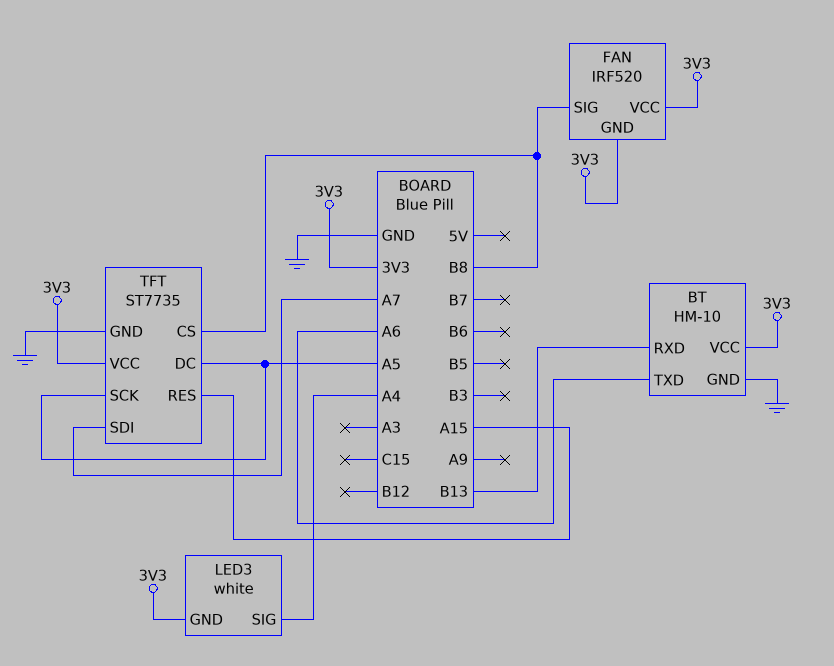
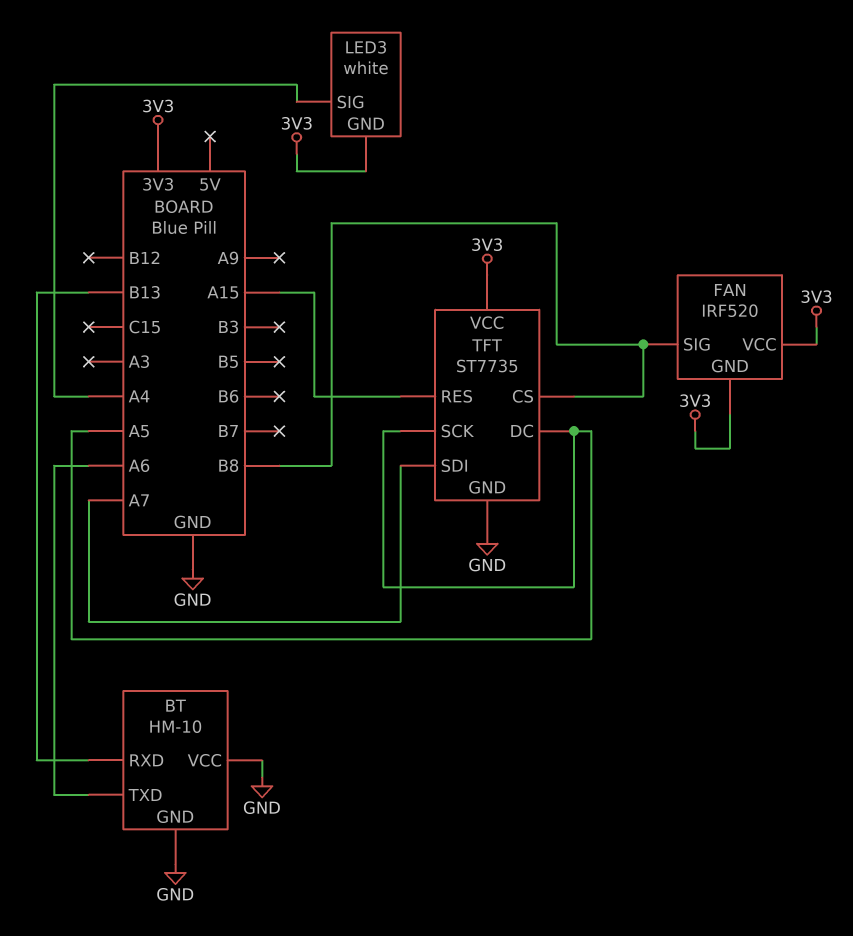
BT pin VCC: 3V3 -> GND

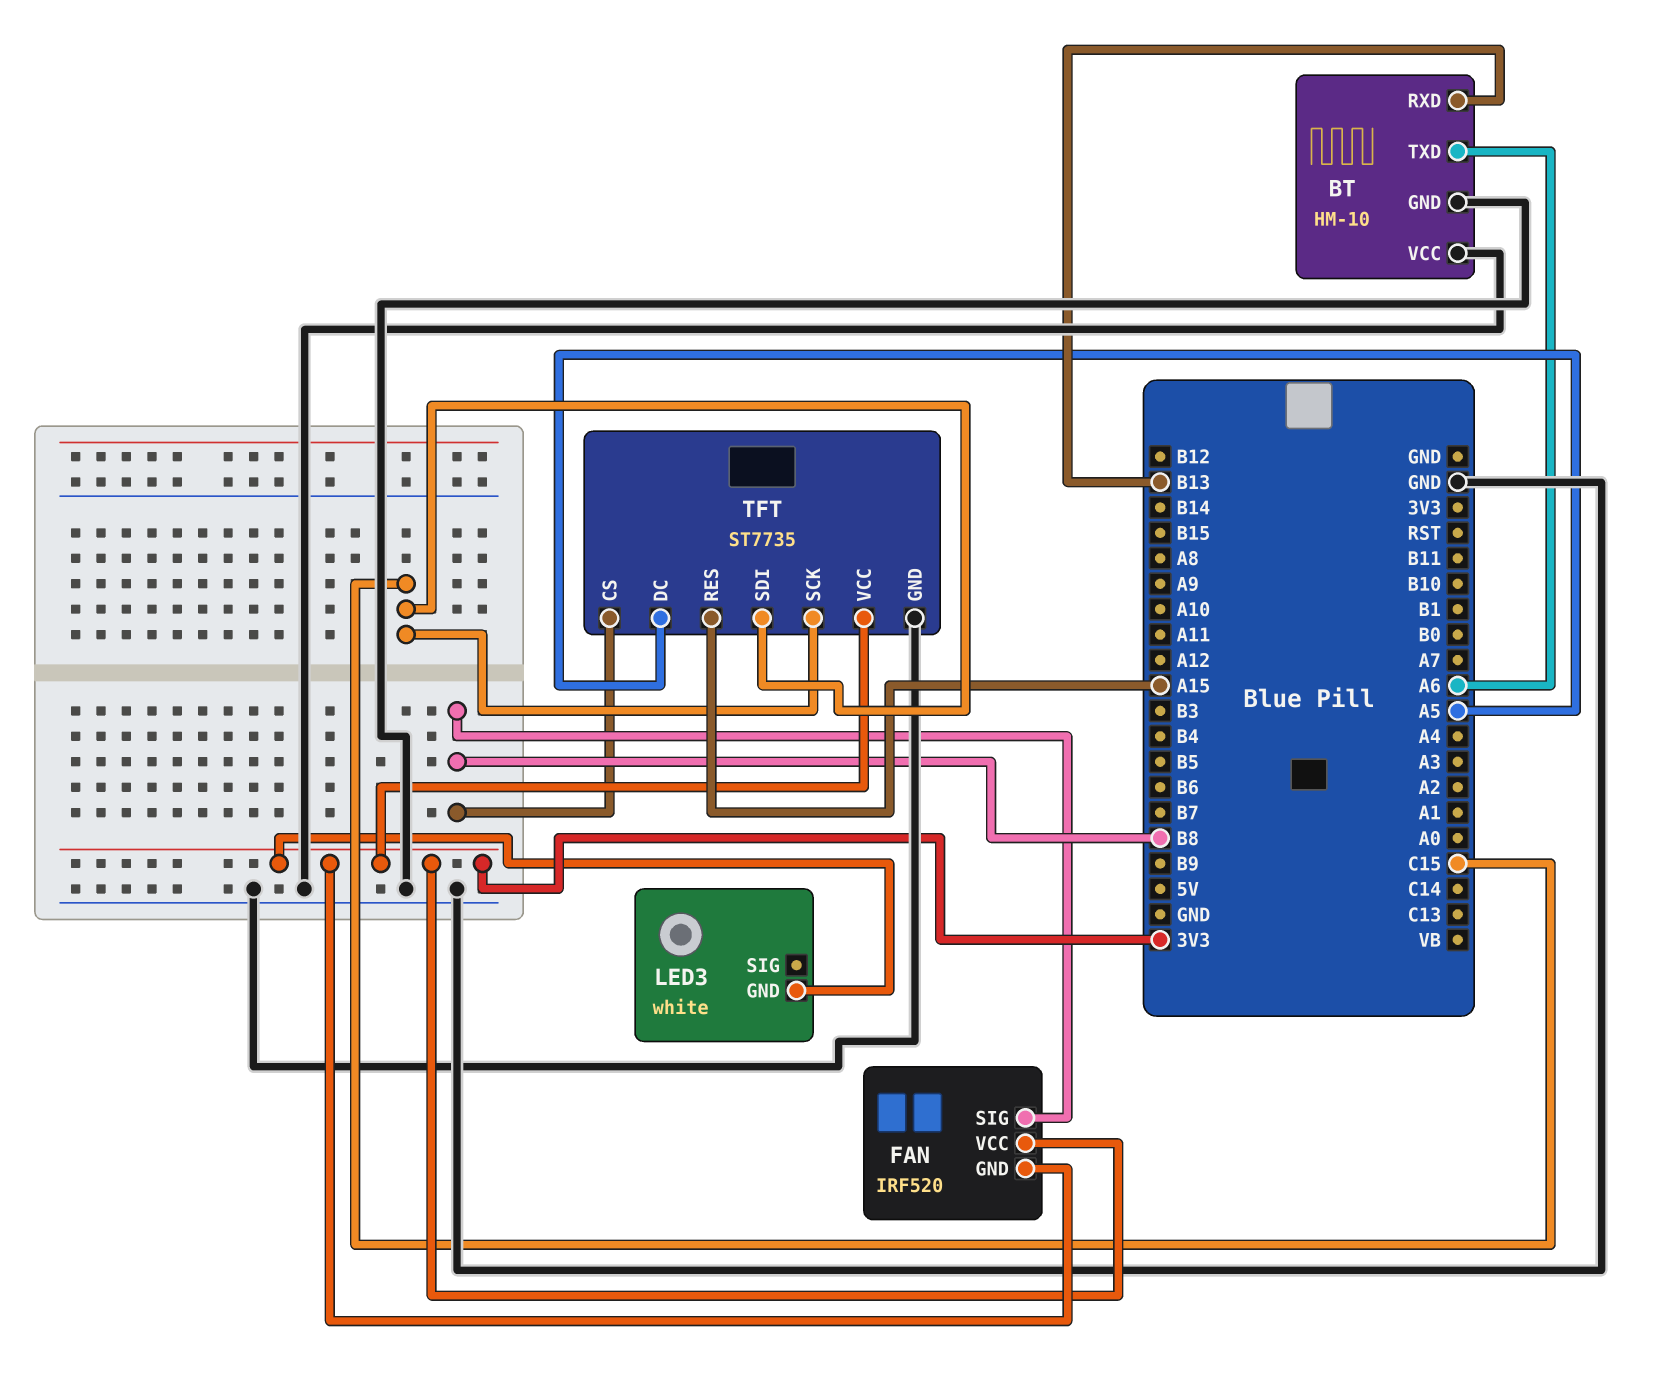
LED3 pin SIG: A4 -> none
TFT pin SCK: A5 -> C15
TFT pin SDI: A7 -> C15

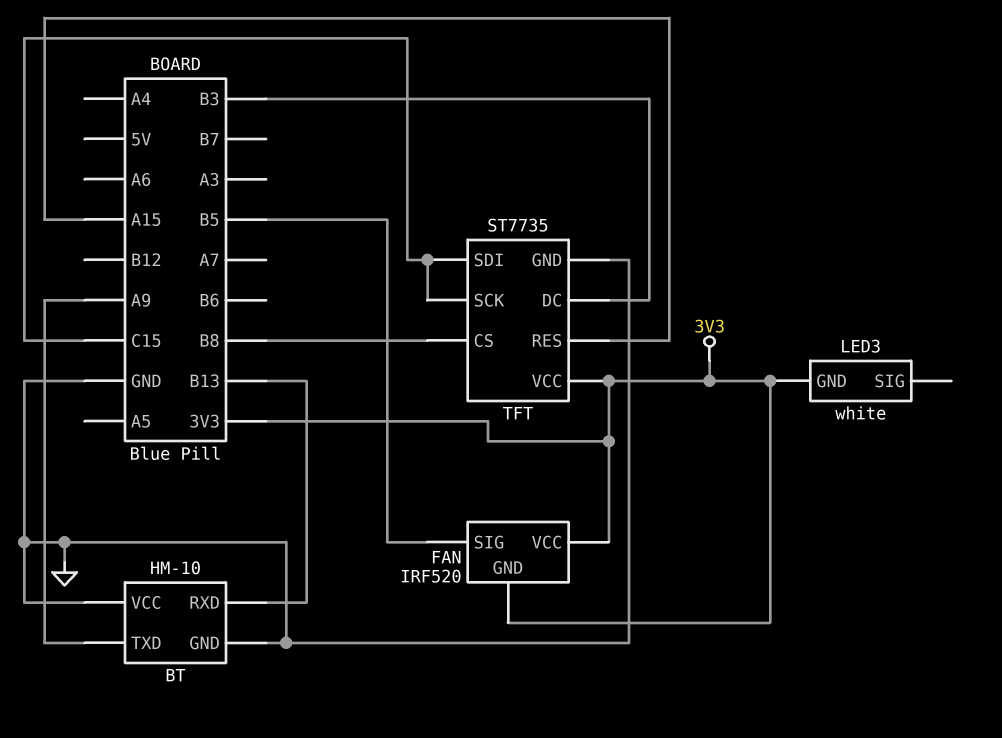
BT pin TXD: A6 -> A9
FAN pin SIG: B8 -> B5
TFT pin DC: A5 -> B3

